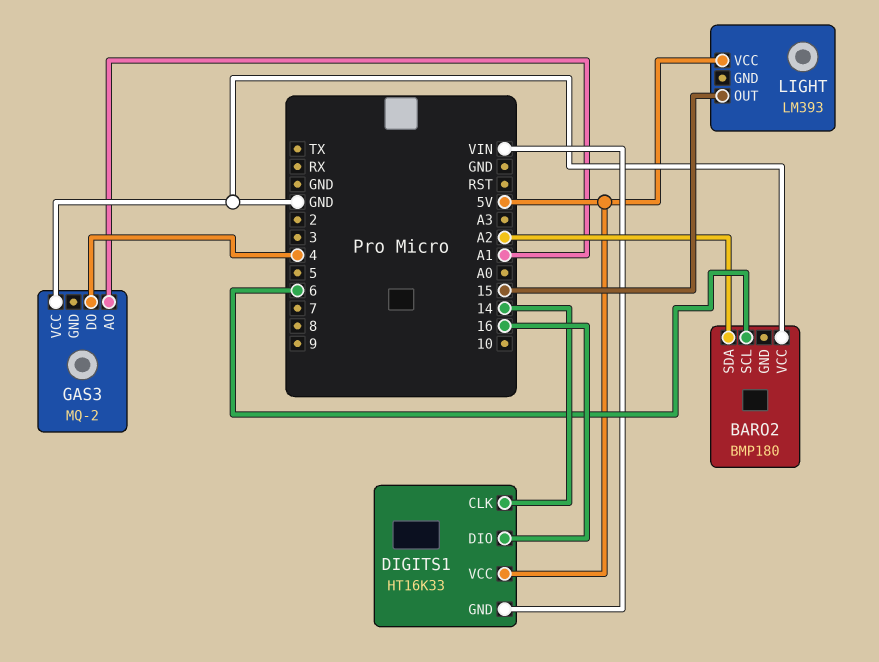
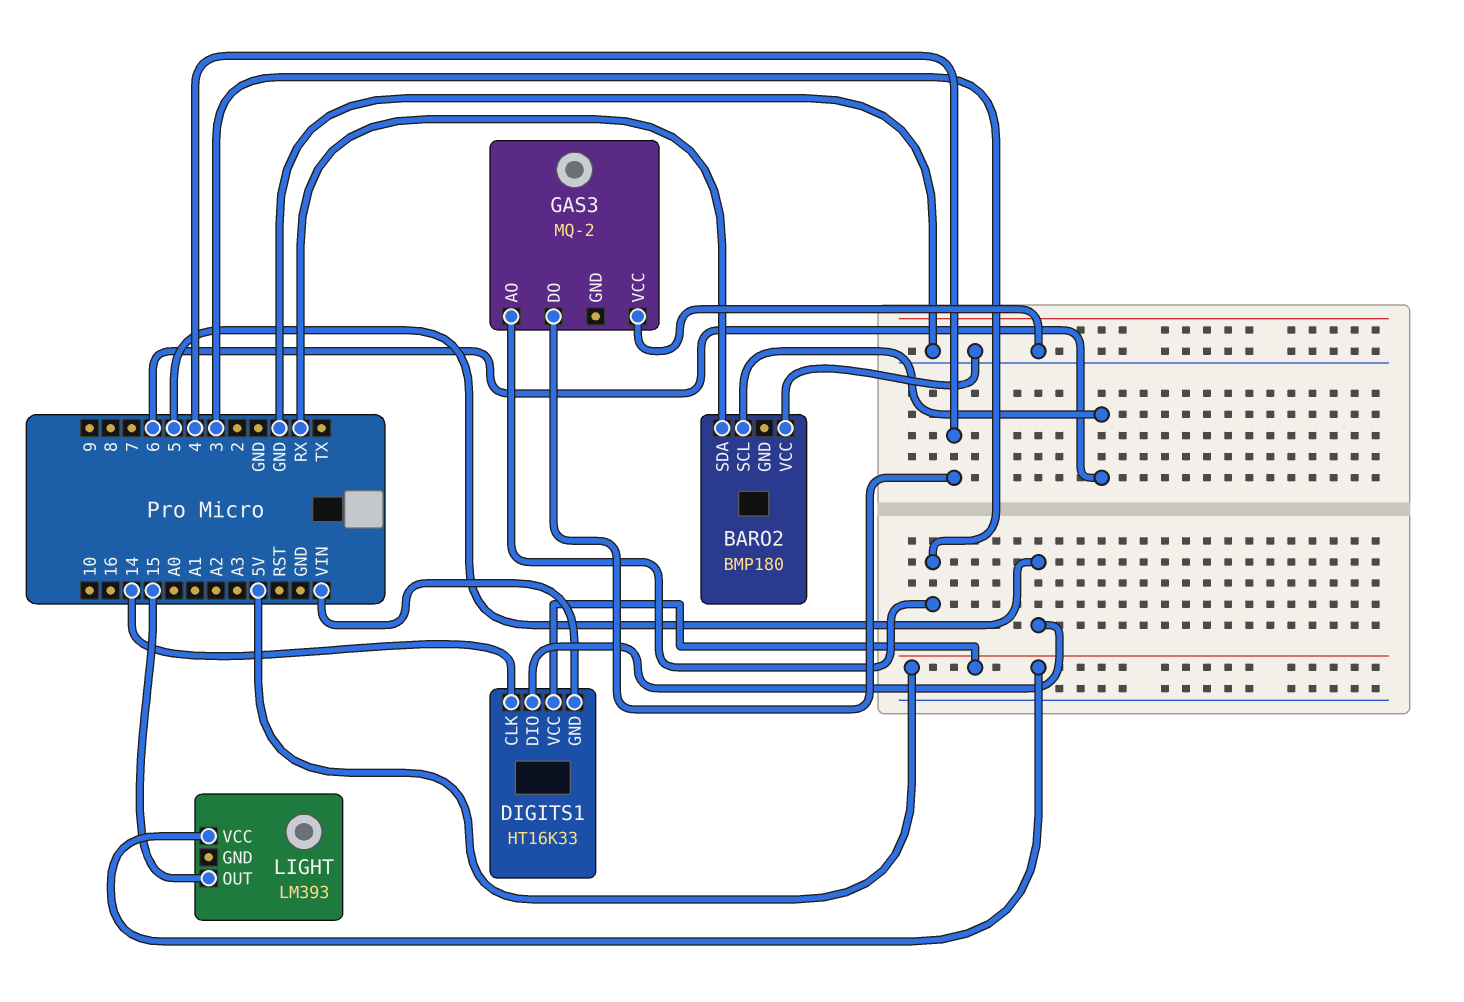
BARO2 pin SDA: A2 -> RX
DIGITS1 pin DIO: 16 -> 5
GAS3 pin AO: A1 -> 3

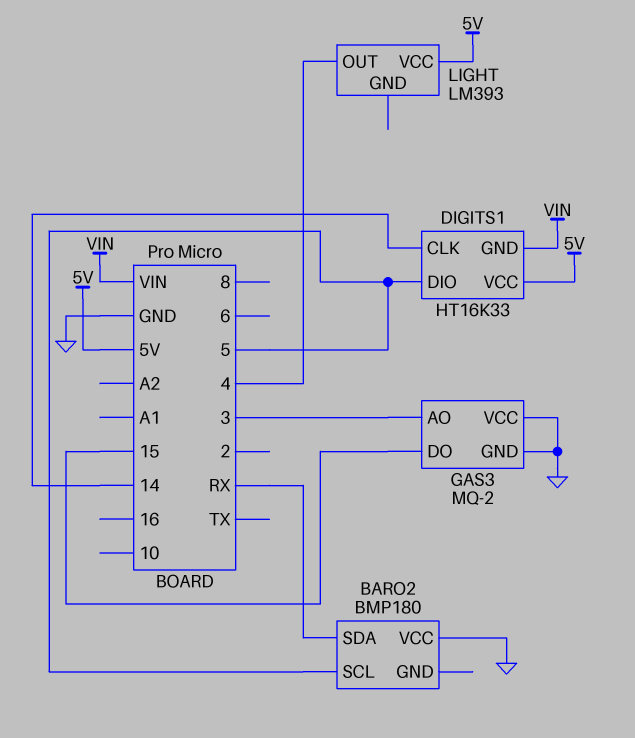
BARO2 pin SCL: 6 -> 5
GAS3 pin DO: 4 -> 15
GAS3 pin GND: none -> GND
LIGHT pin OUT: 15 -> 4

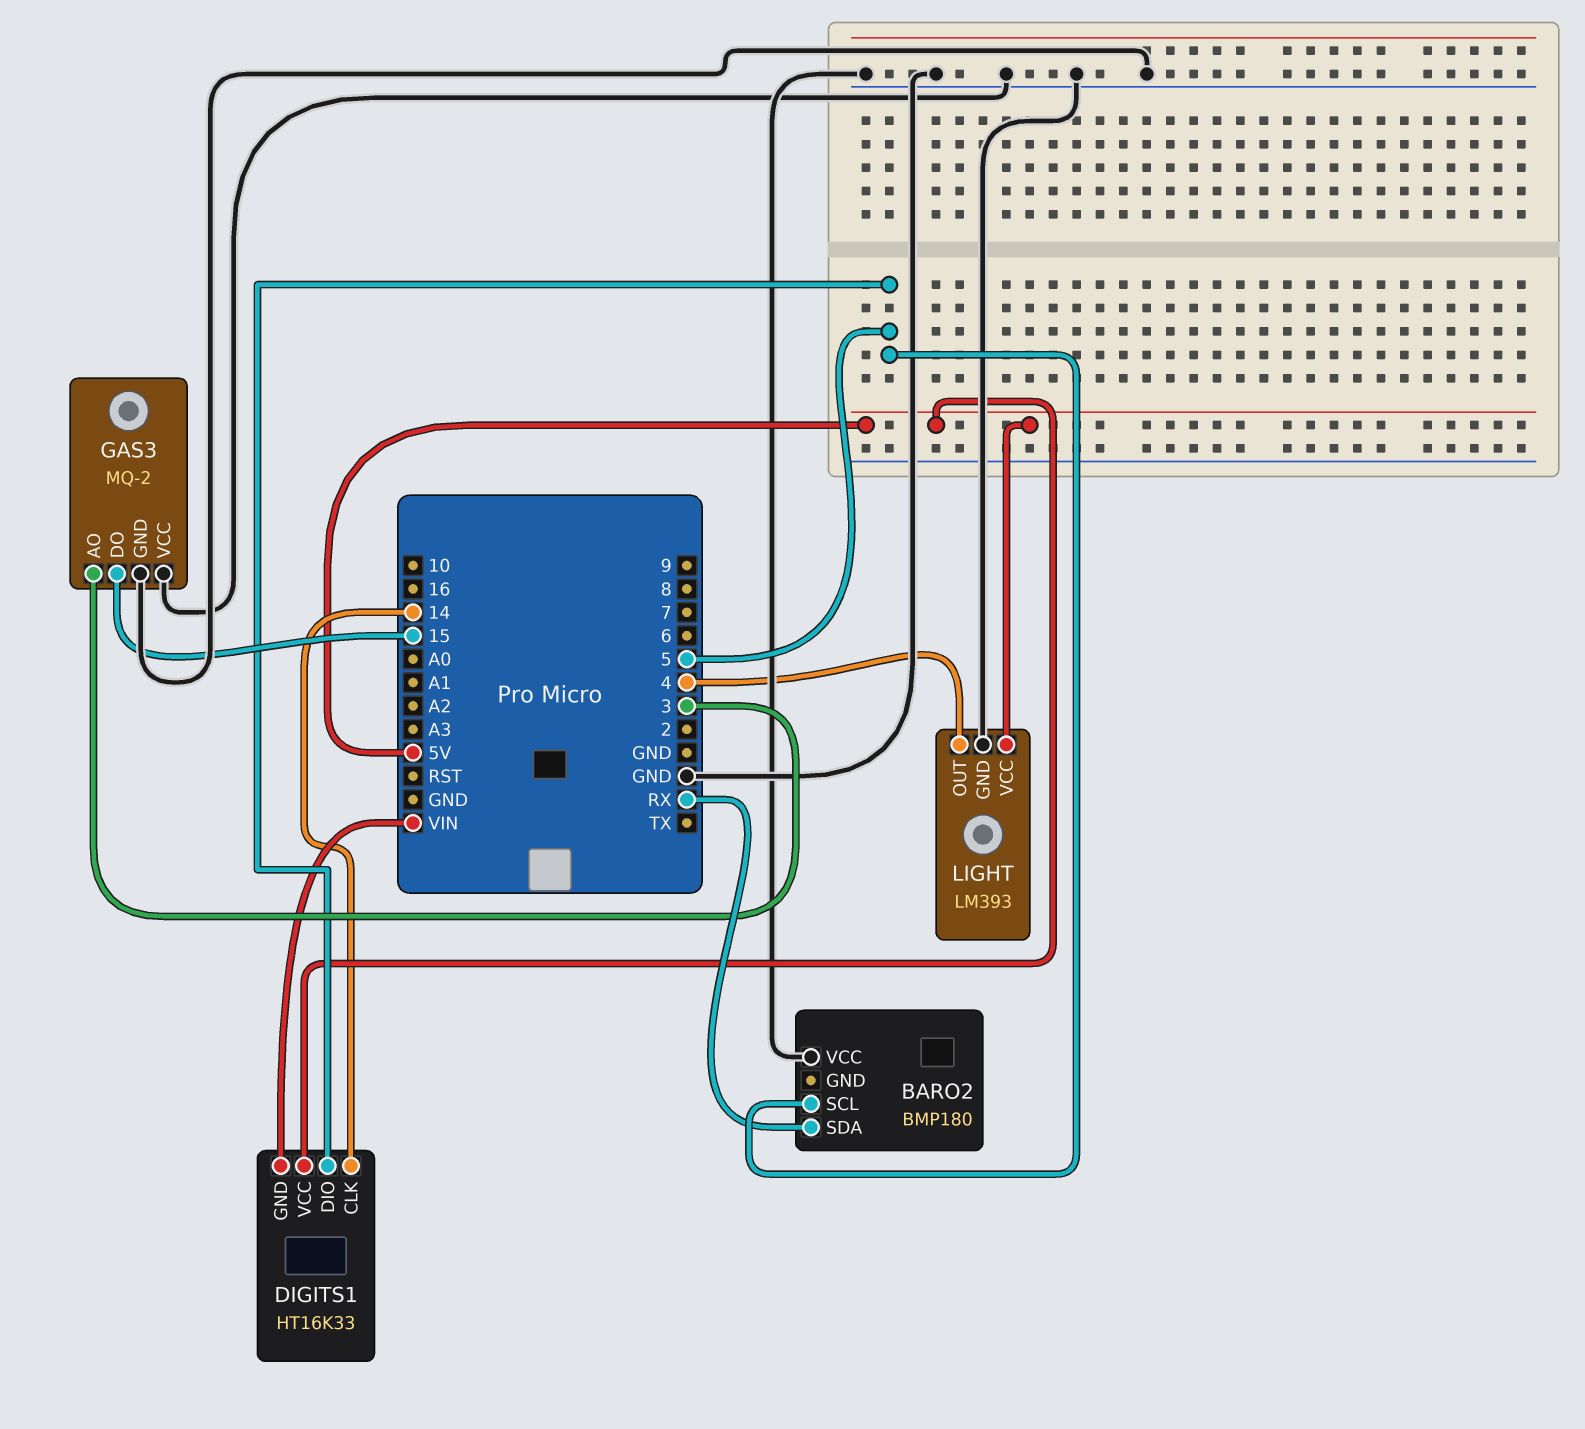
LIGHT pin GND: none -> GND

